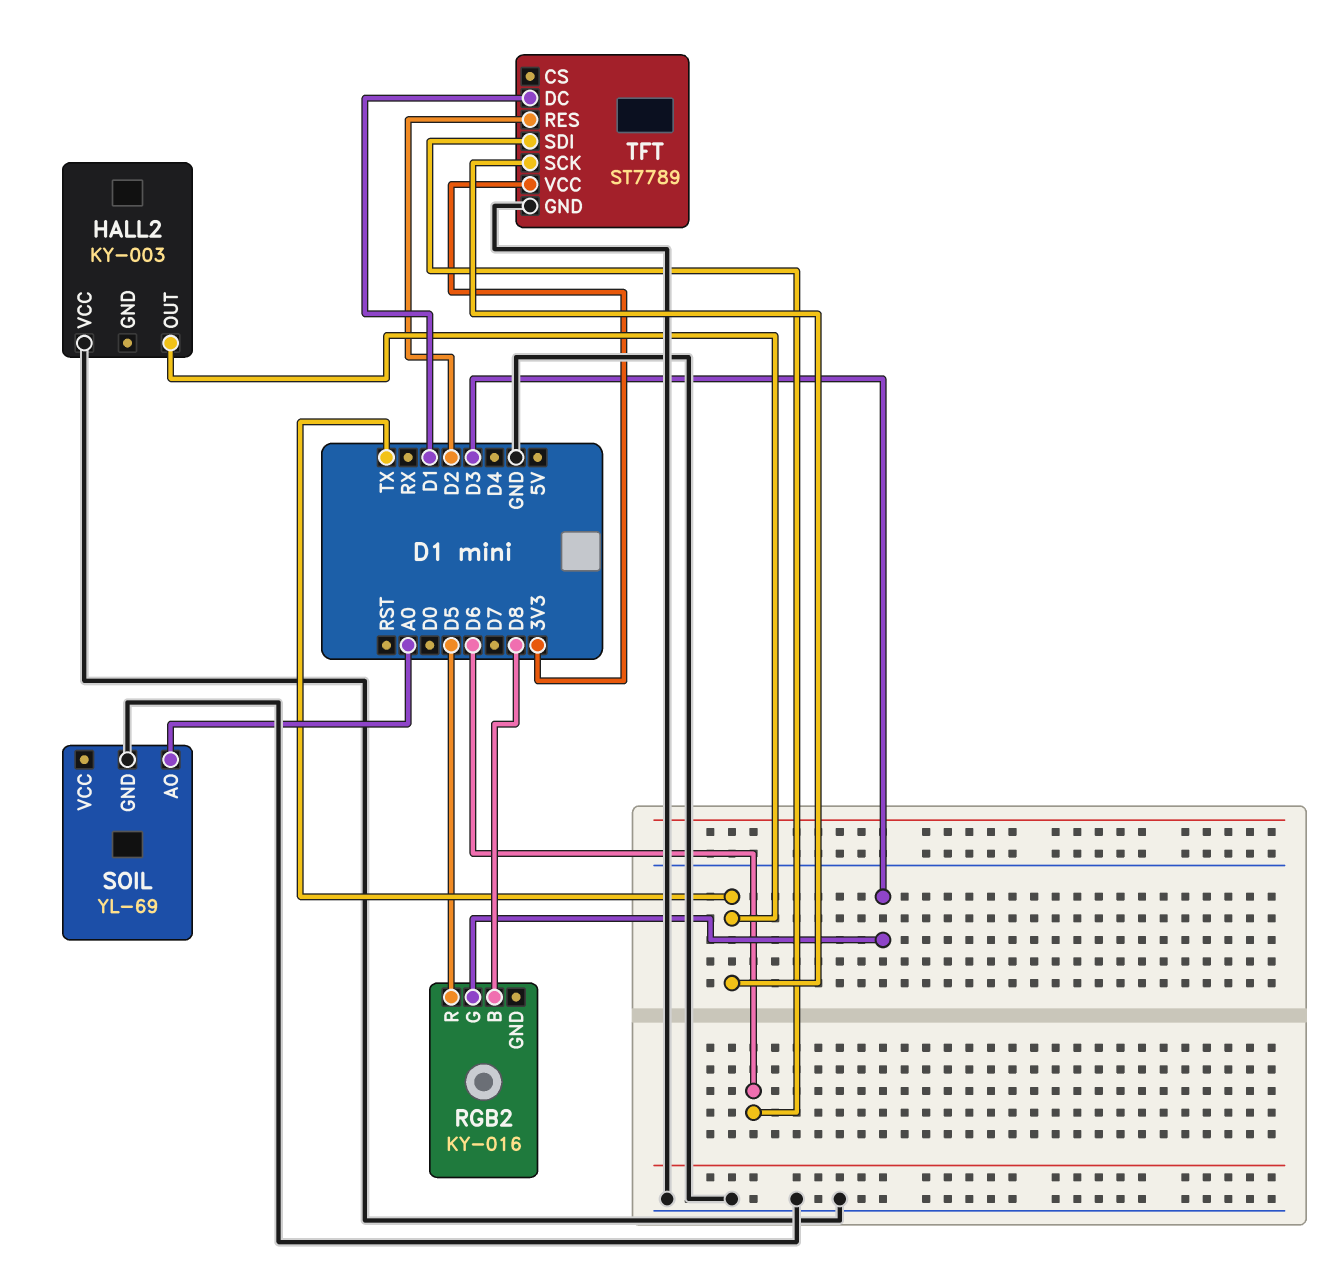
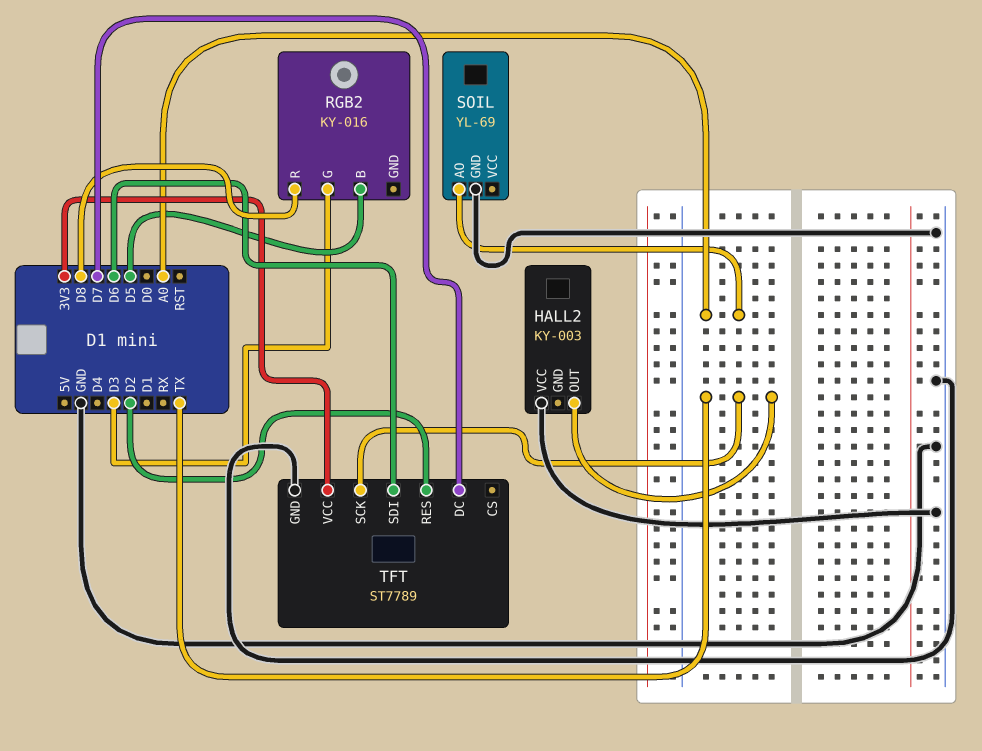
RGB2 pin B: D8 -> D5
RGB2 pin R: D5 -> D8
TFT pin DC: D1 -> D7

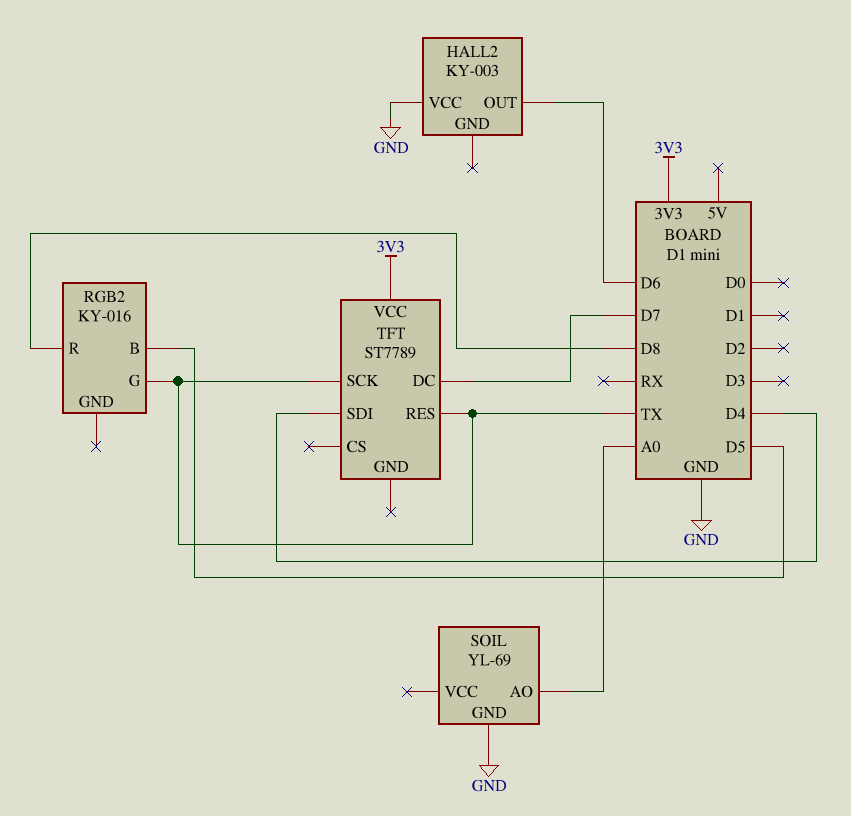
HALL2 pin OUT: TX -> D6
RGB2 pin G: D3 -> TX
TFT pin GND: GND -> none
TFT pin RES: D2 -> TX
TFT pin SDI: D6 -> D4

